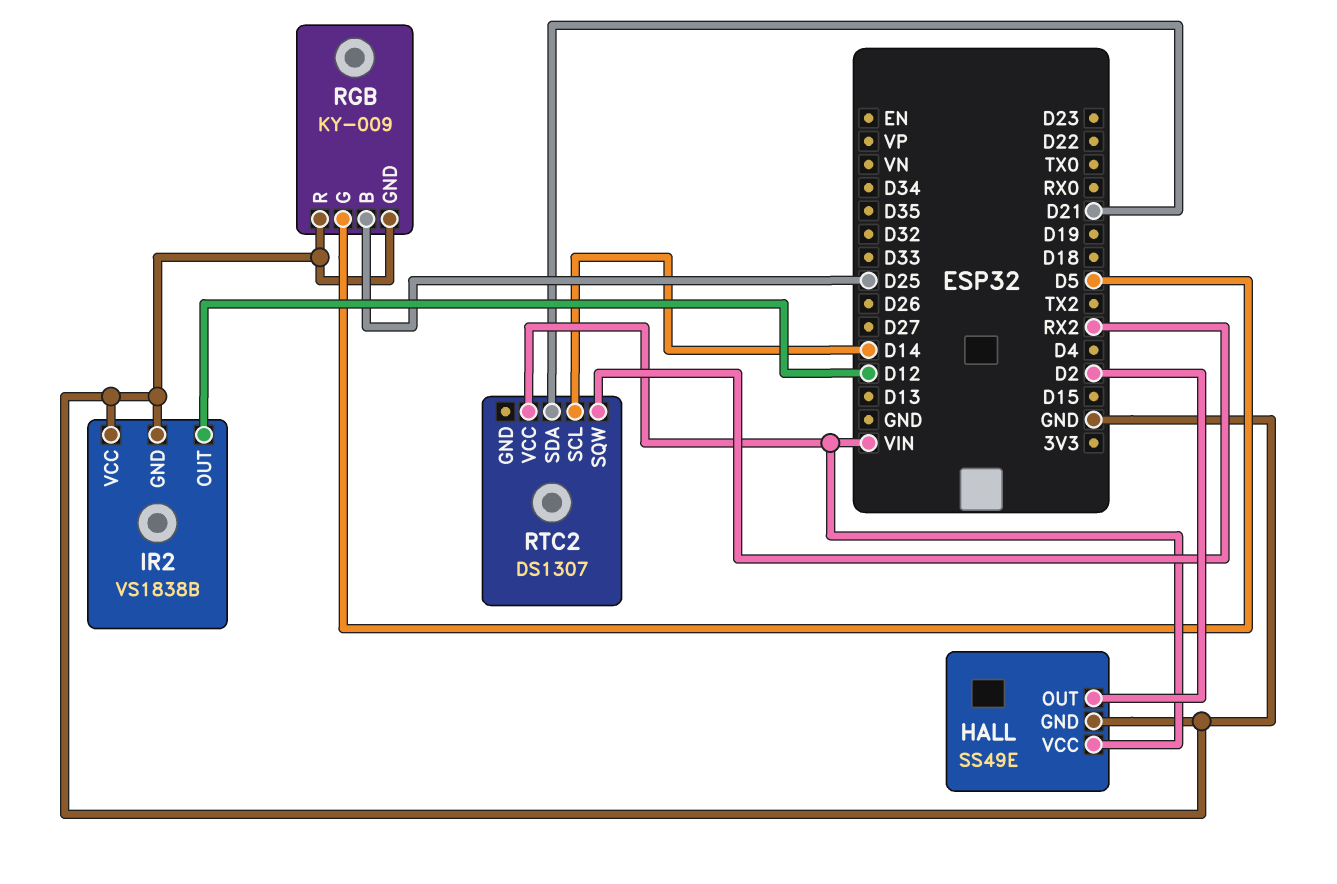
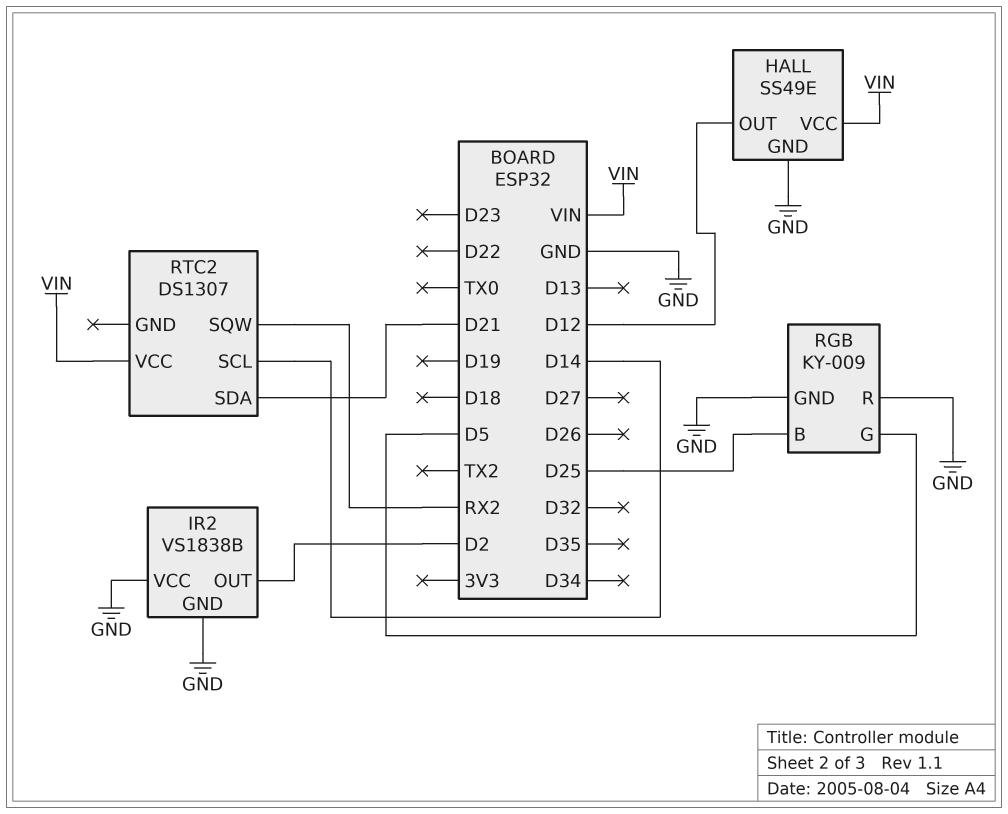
HALL pin OUT: D2 -> D12
IR2 pin OUT: D12 -> D2

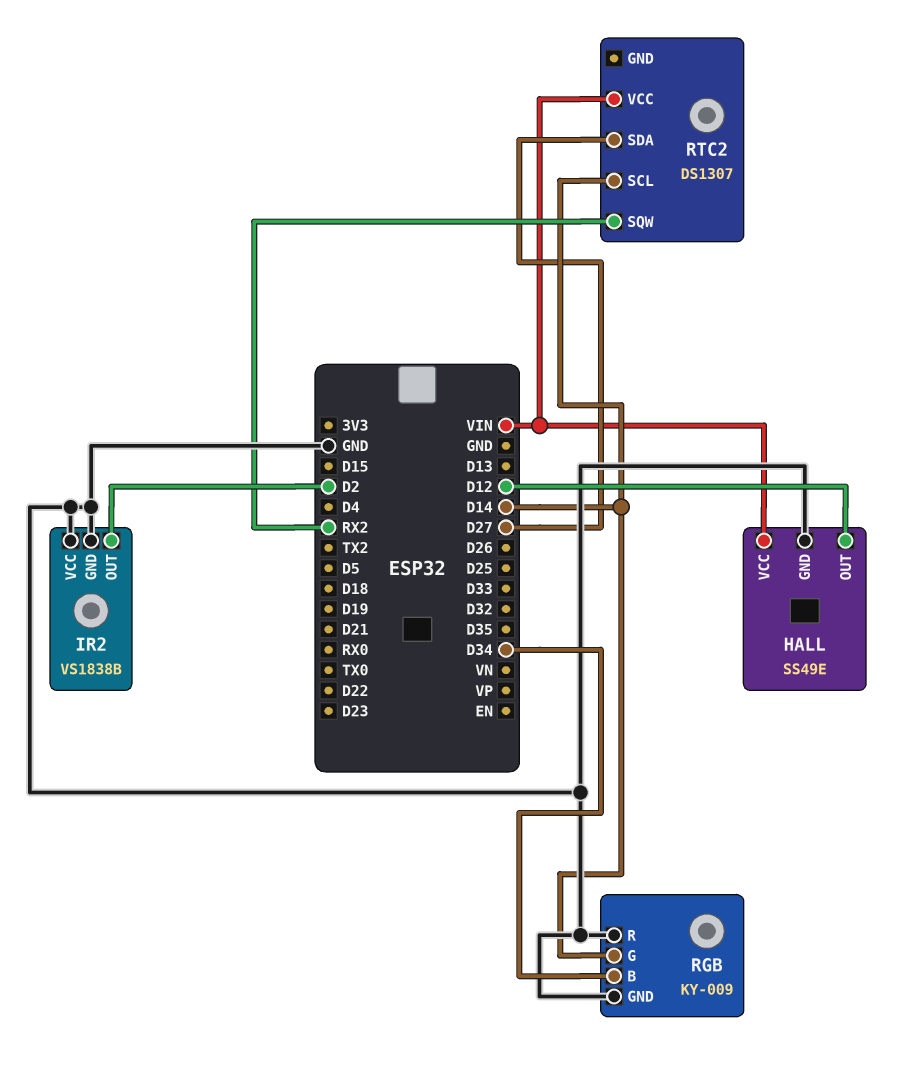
RGB pin B: D25 -> D34
RGB pin G: D5 -> D14
RTC2 pin SDA: D21 -> D27

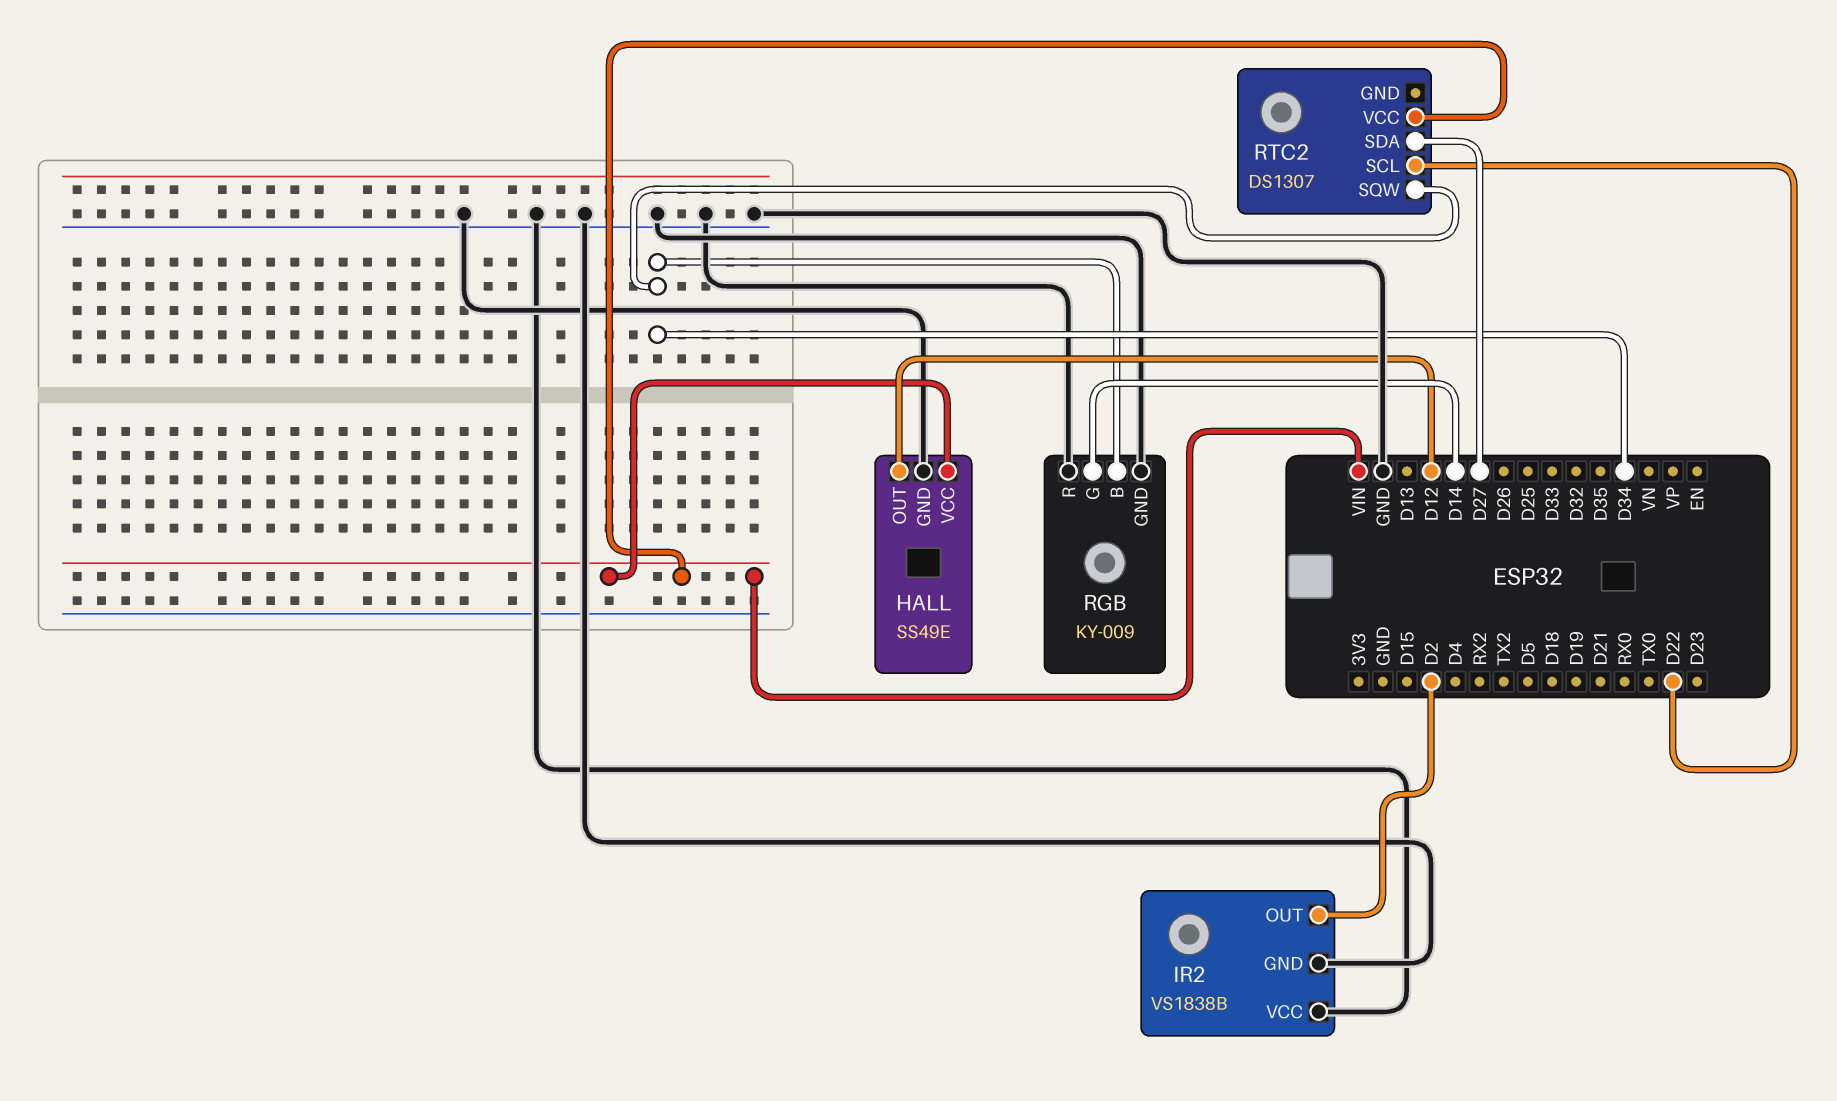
RTC2 pin SCL: D14 -> D22
RTC2 pin SQW: RX2 -> D34

